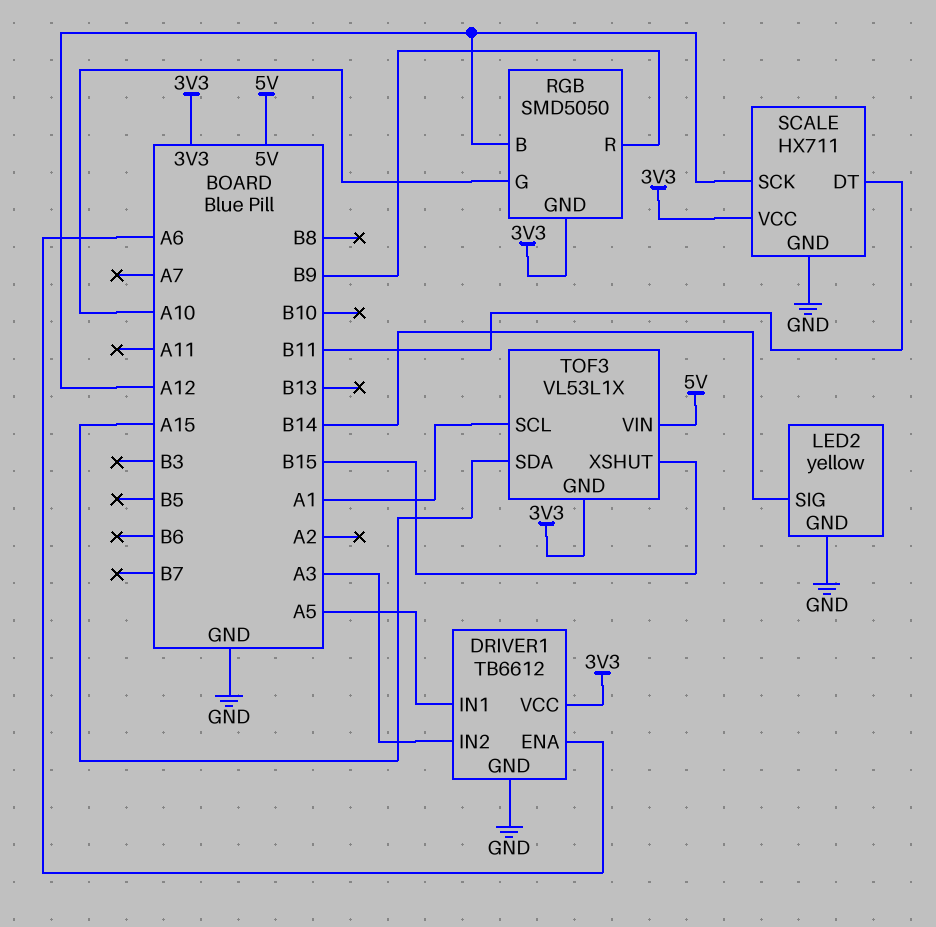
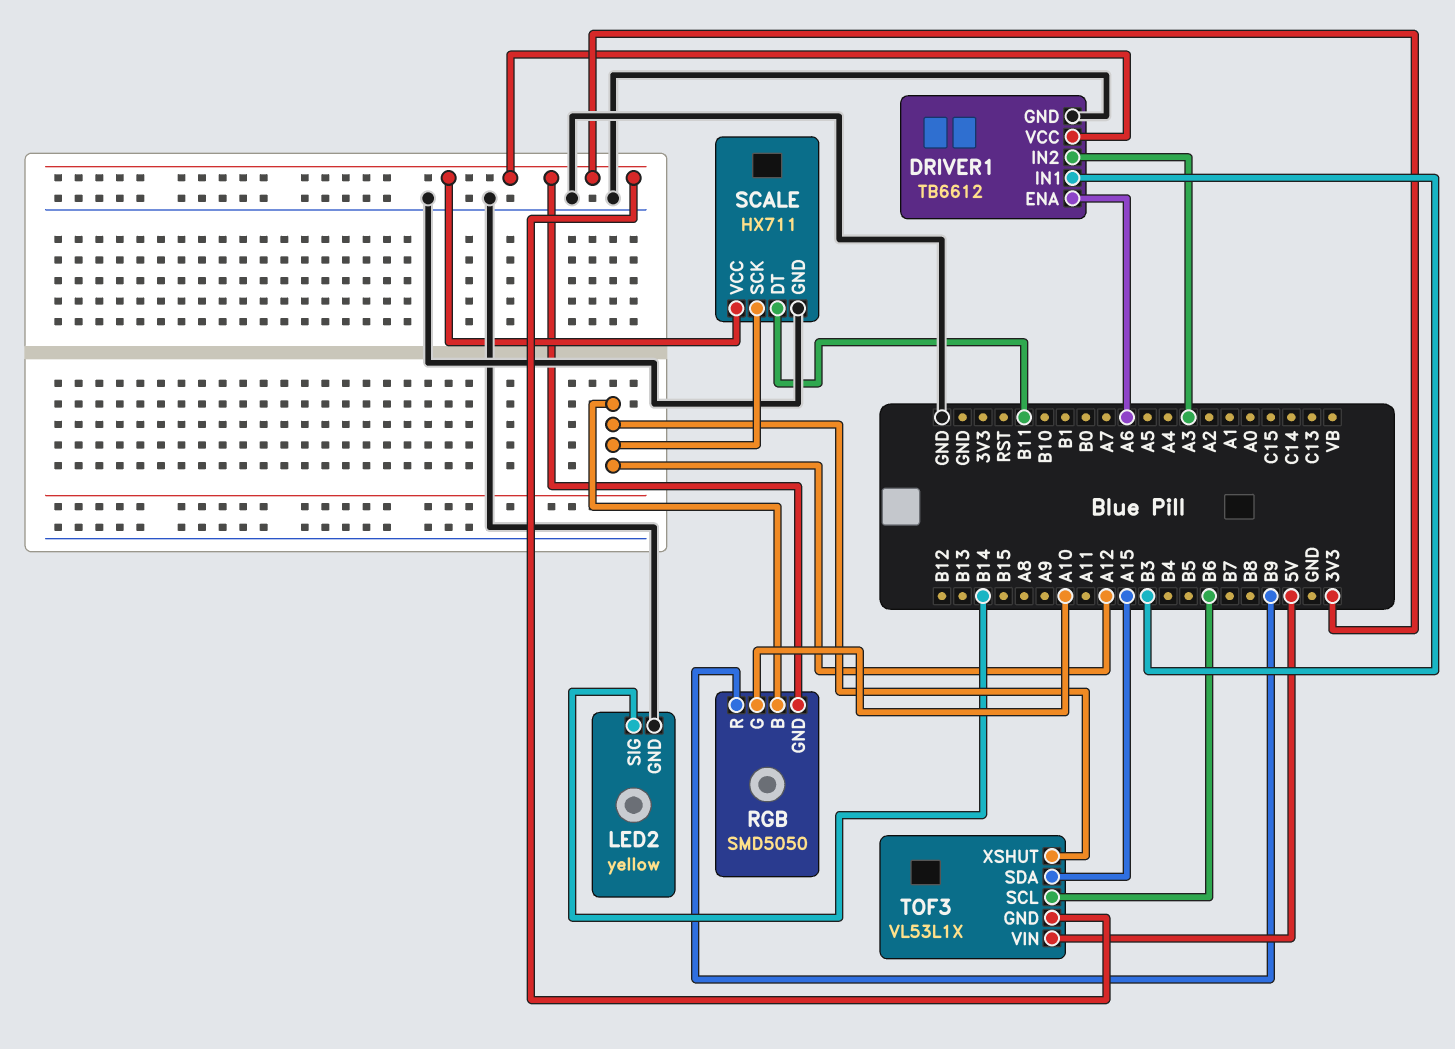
DRIVER1 pin IN1: A5 -> B3
TOF3 pin SCL: A1 -> B6
TOF3 pin XSHUT: B15 -> A12

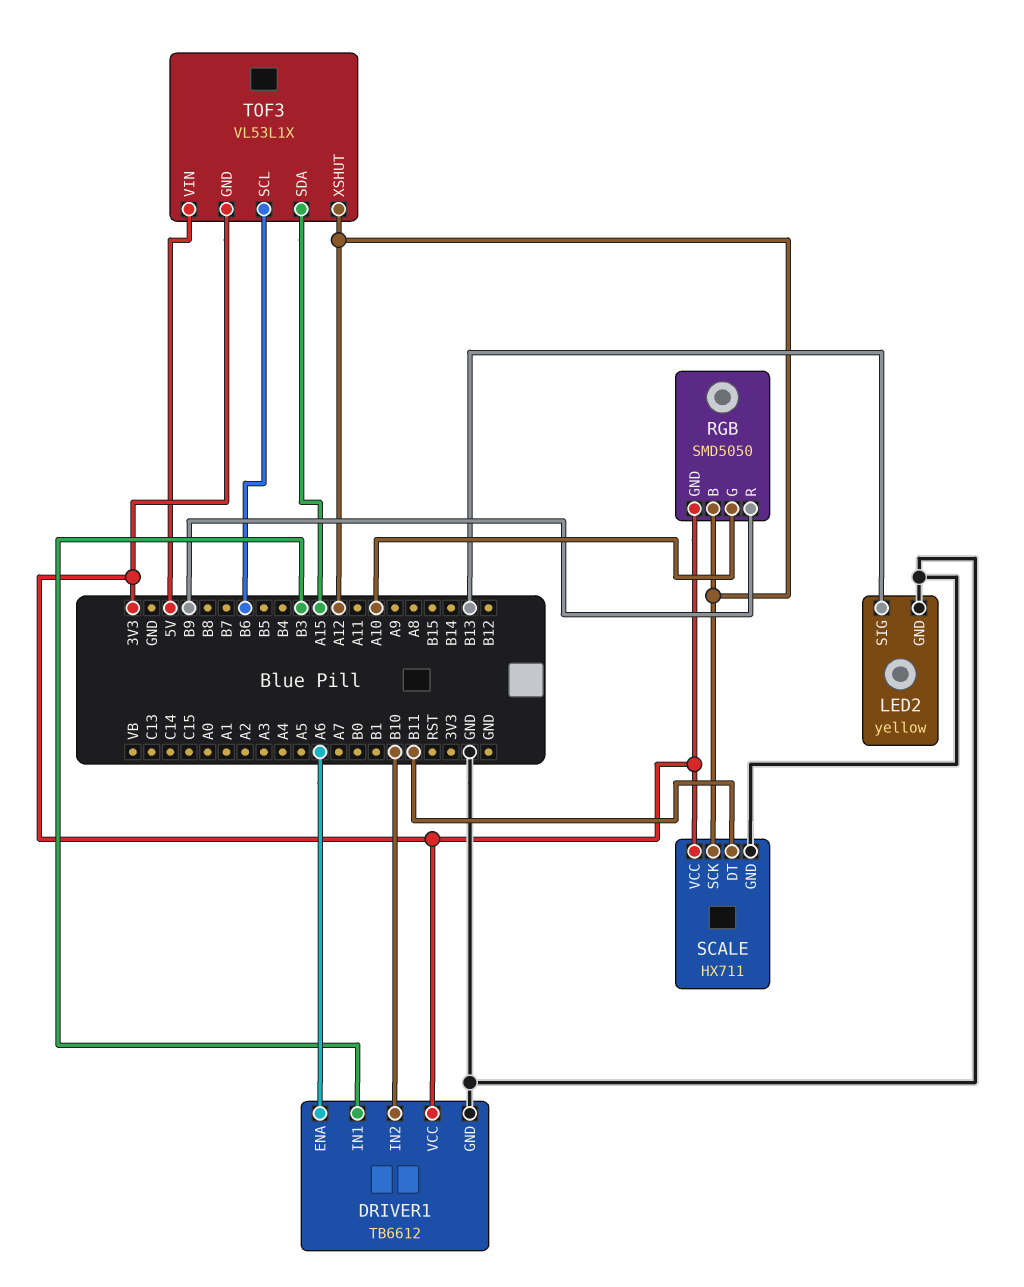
DRIVER1 pin IN2: A3 -> B10
LED2 pin SIG: B14 -> B13

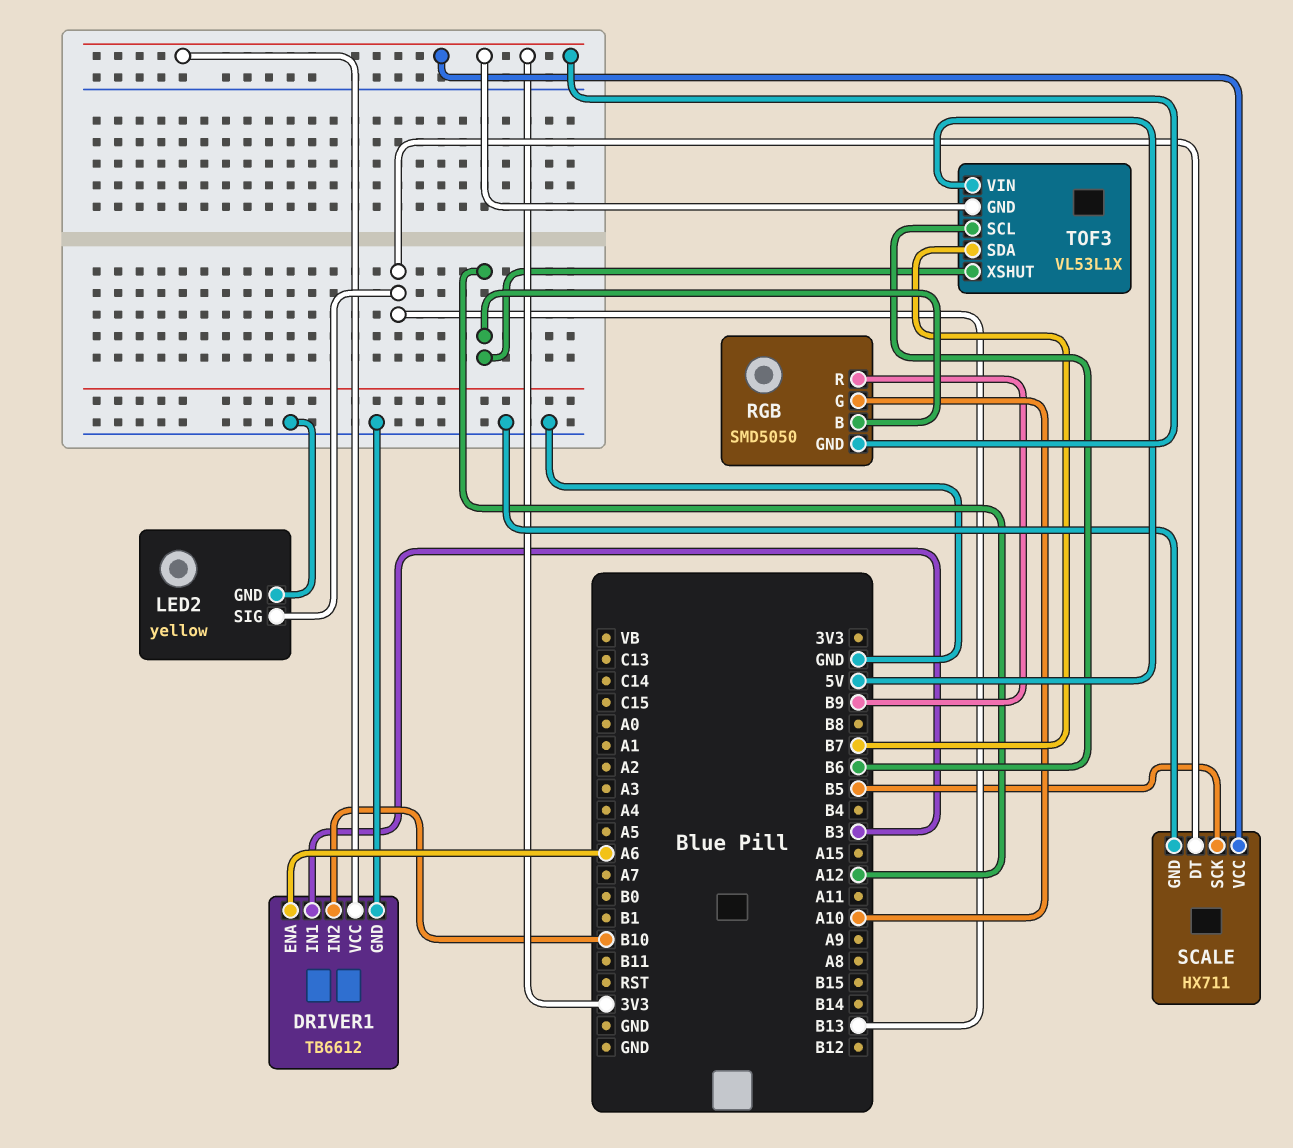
SCALE pin DT: B11 -> B13
SCALE pin SCK: A12 -> B5
TOF3 pin SDA: A15 -> B7

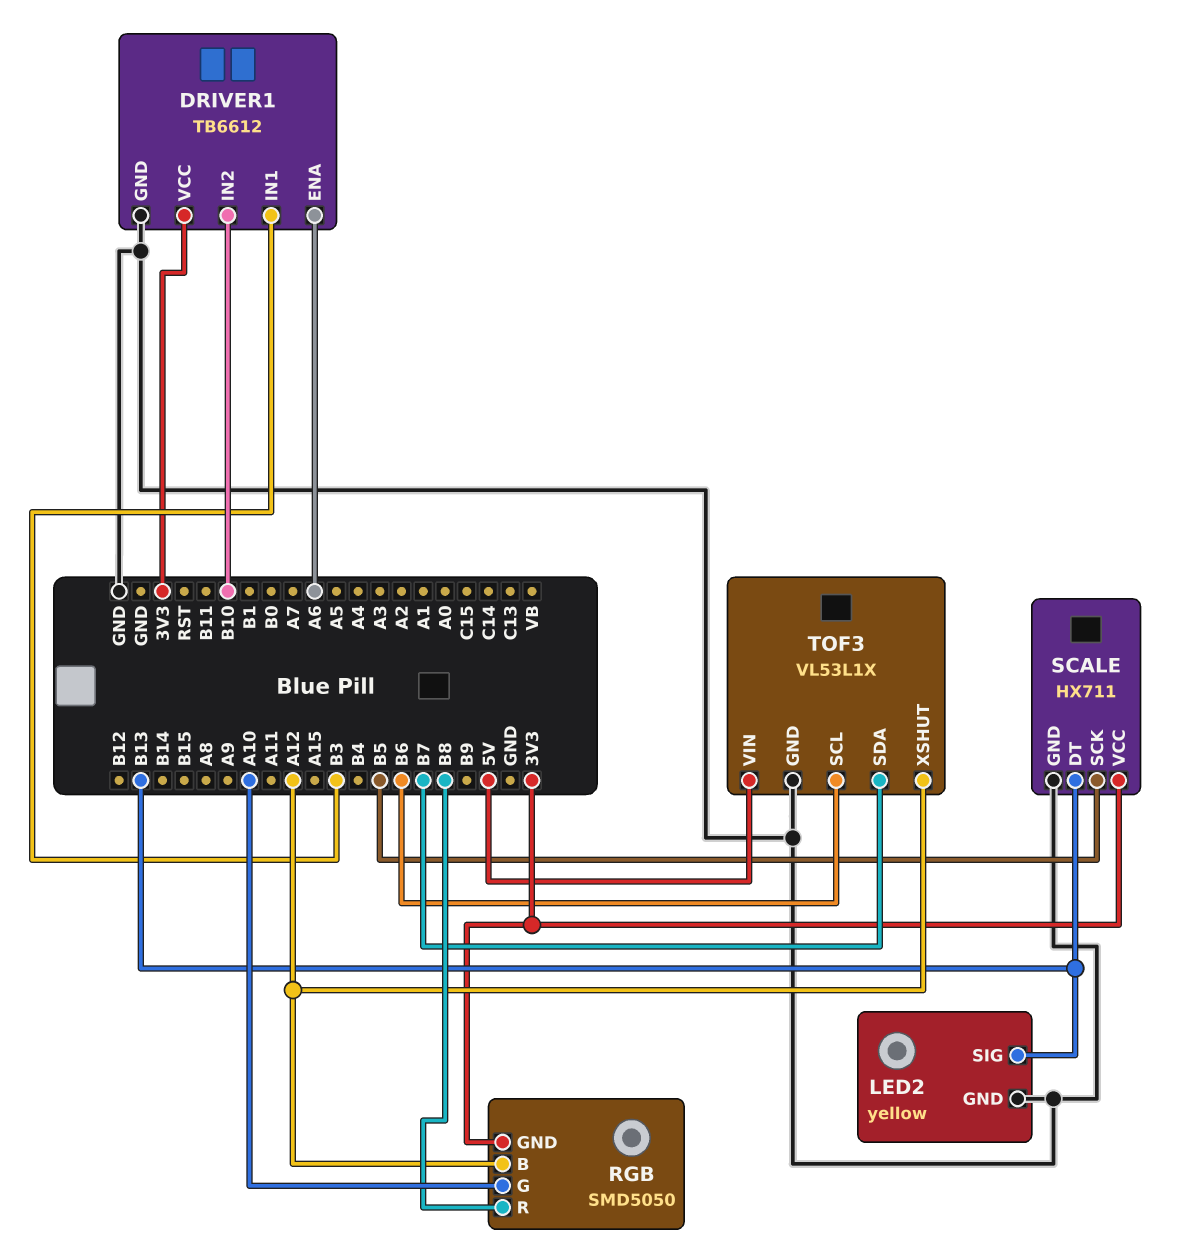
RGB pin R: B9 -> B8
TOF3 pin GND: 3V3 -> GND

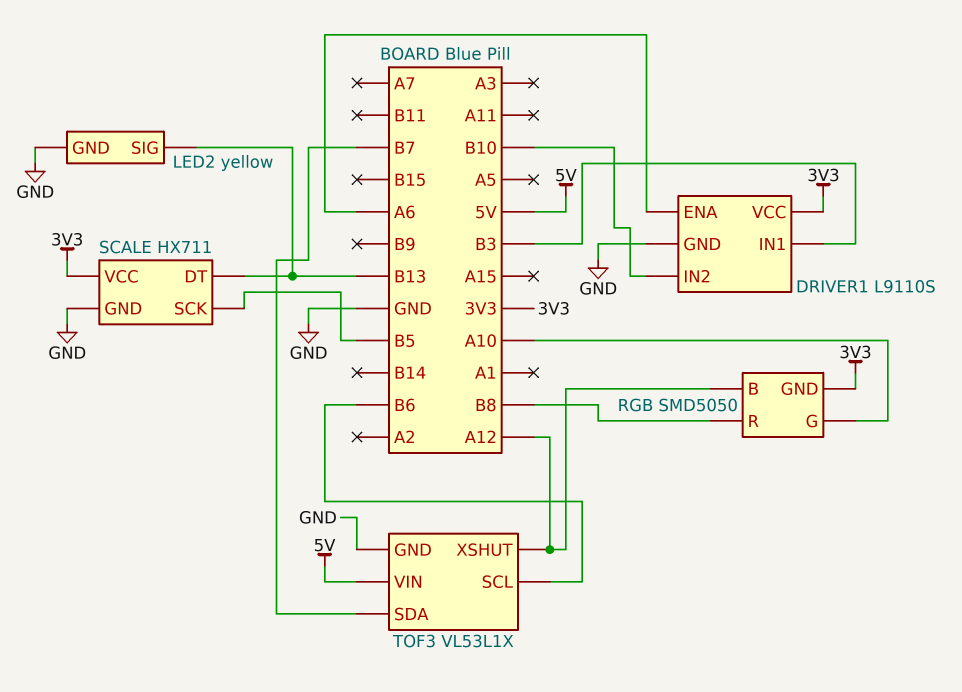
DRIVER1: TB6612 -> L9110S

